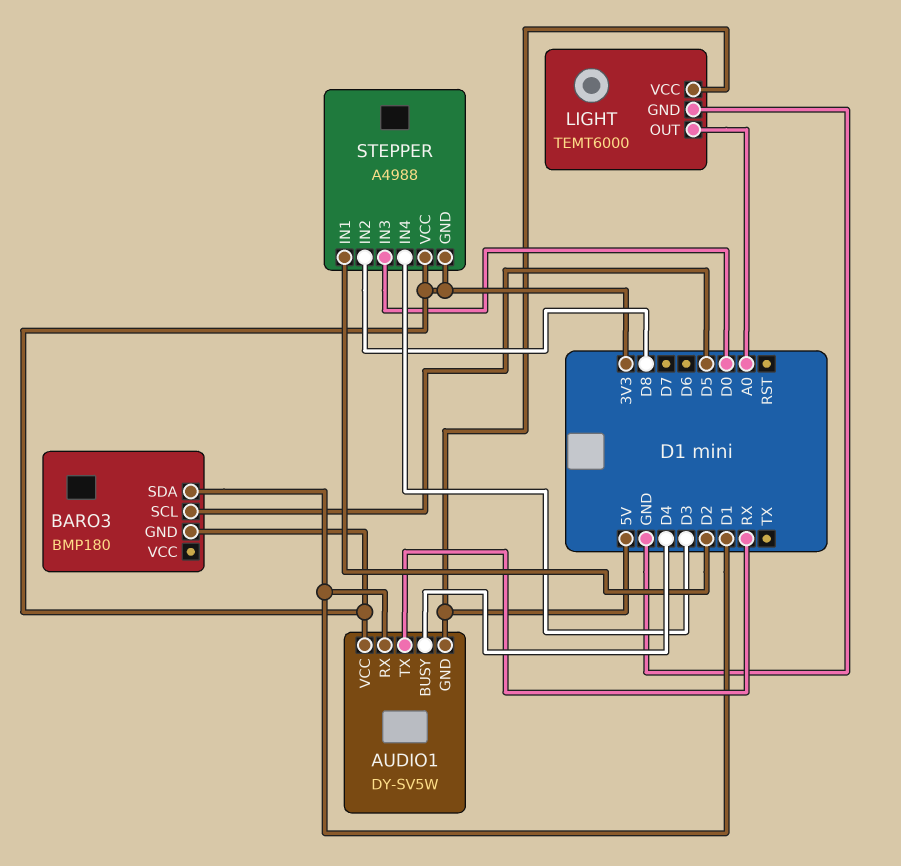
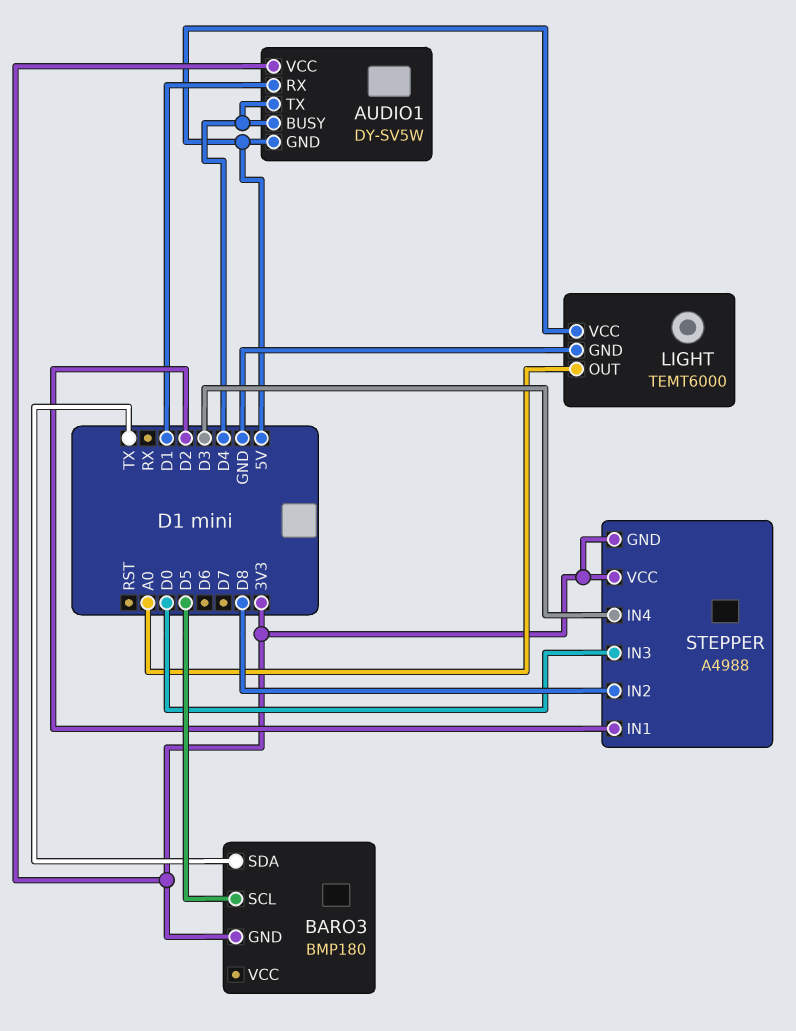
AUDIO1 pin TX: RX -> D4
BARO3 pin SDA: D1 -> TX

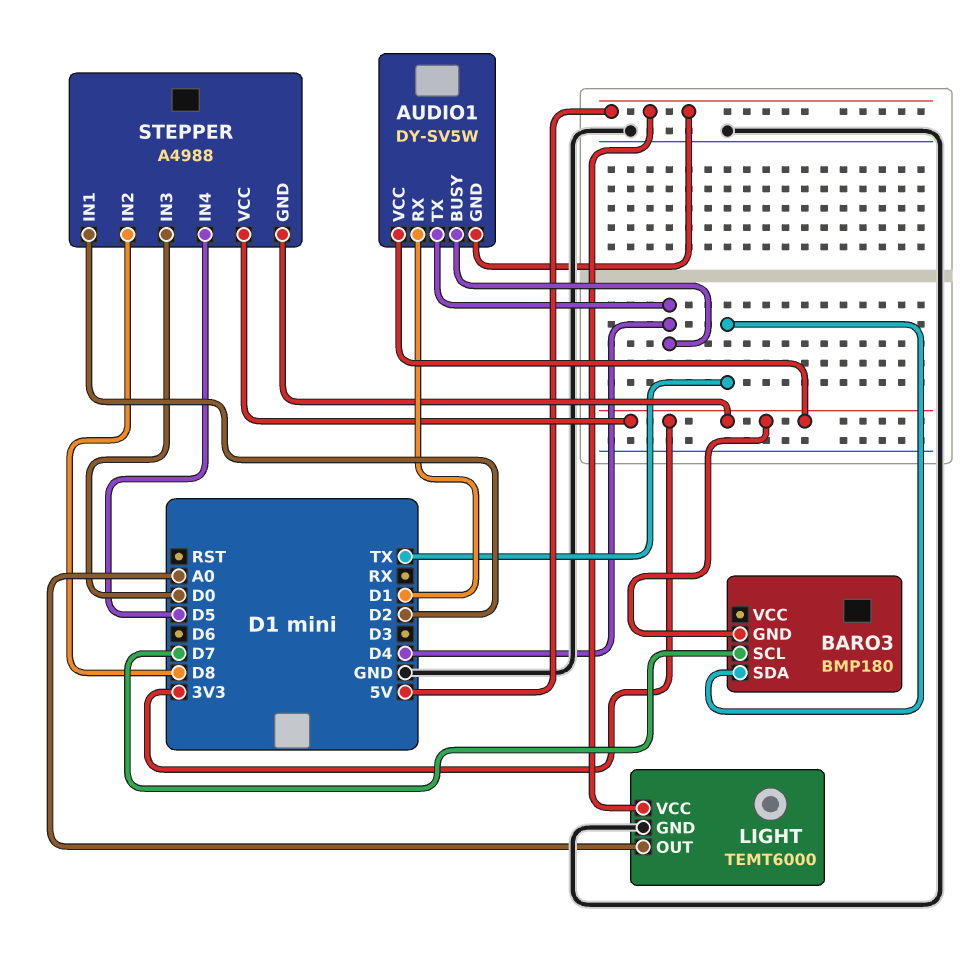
BARO3 pin SCL: D5 -> D7
STEPPER pin IN4: D3 -> D5

